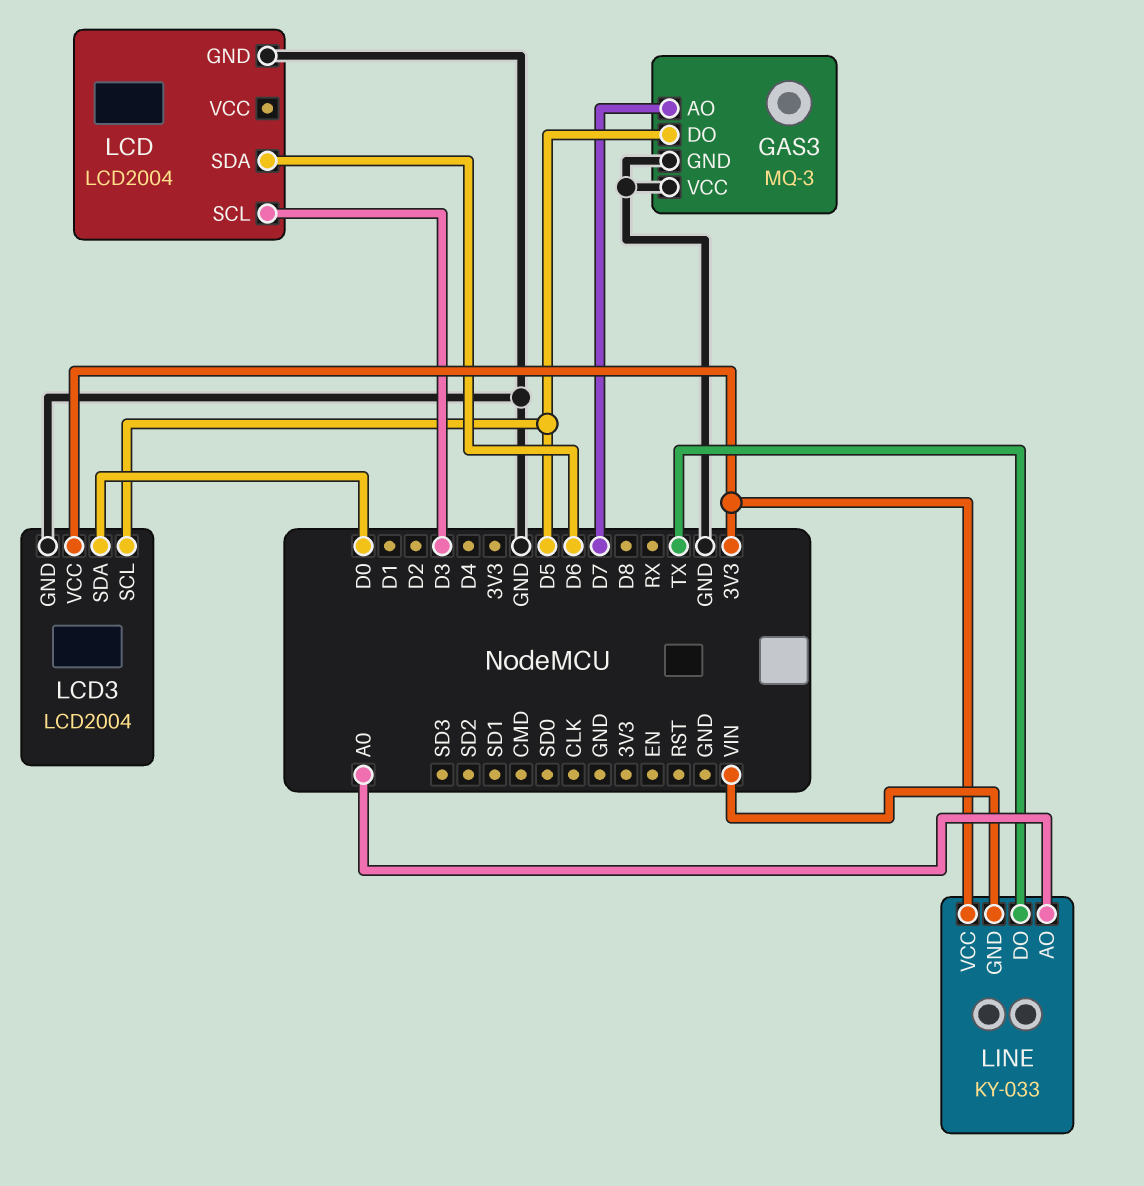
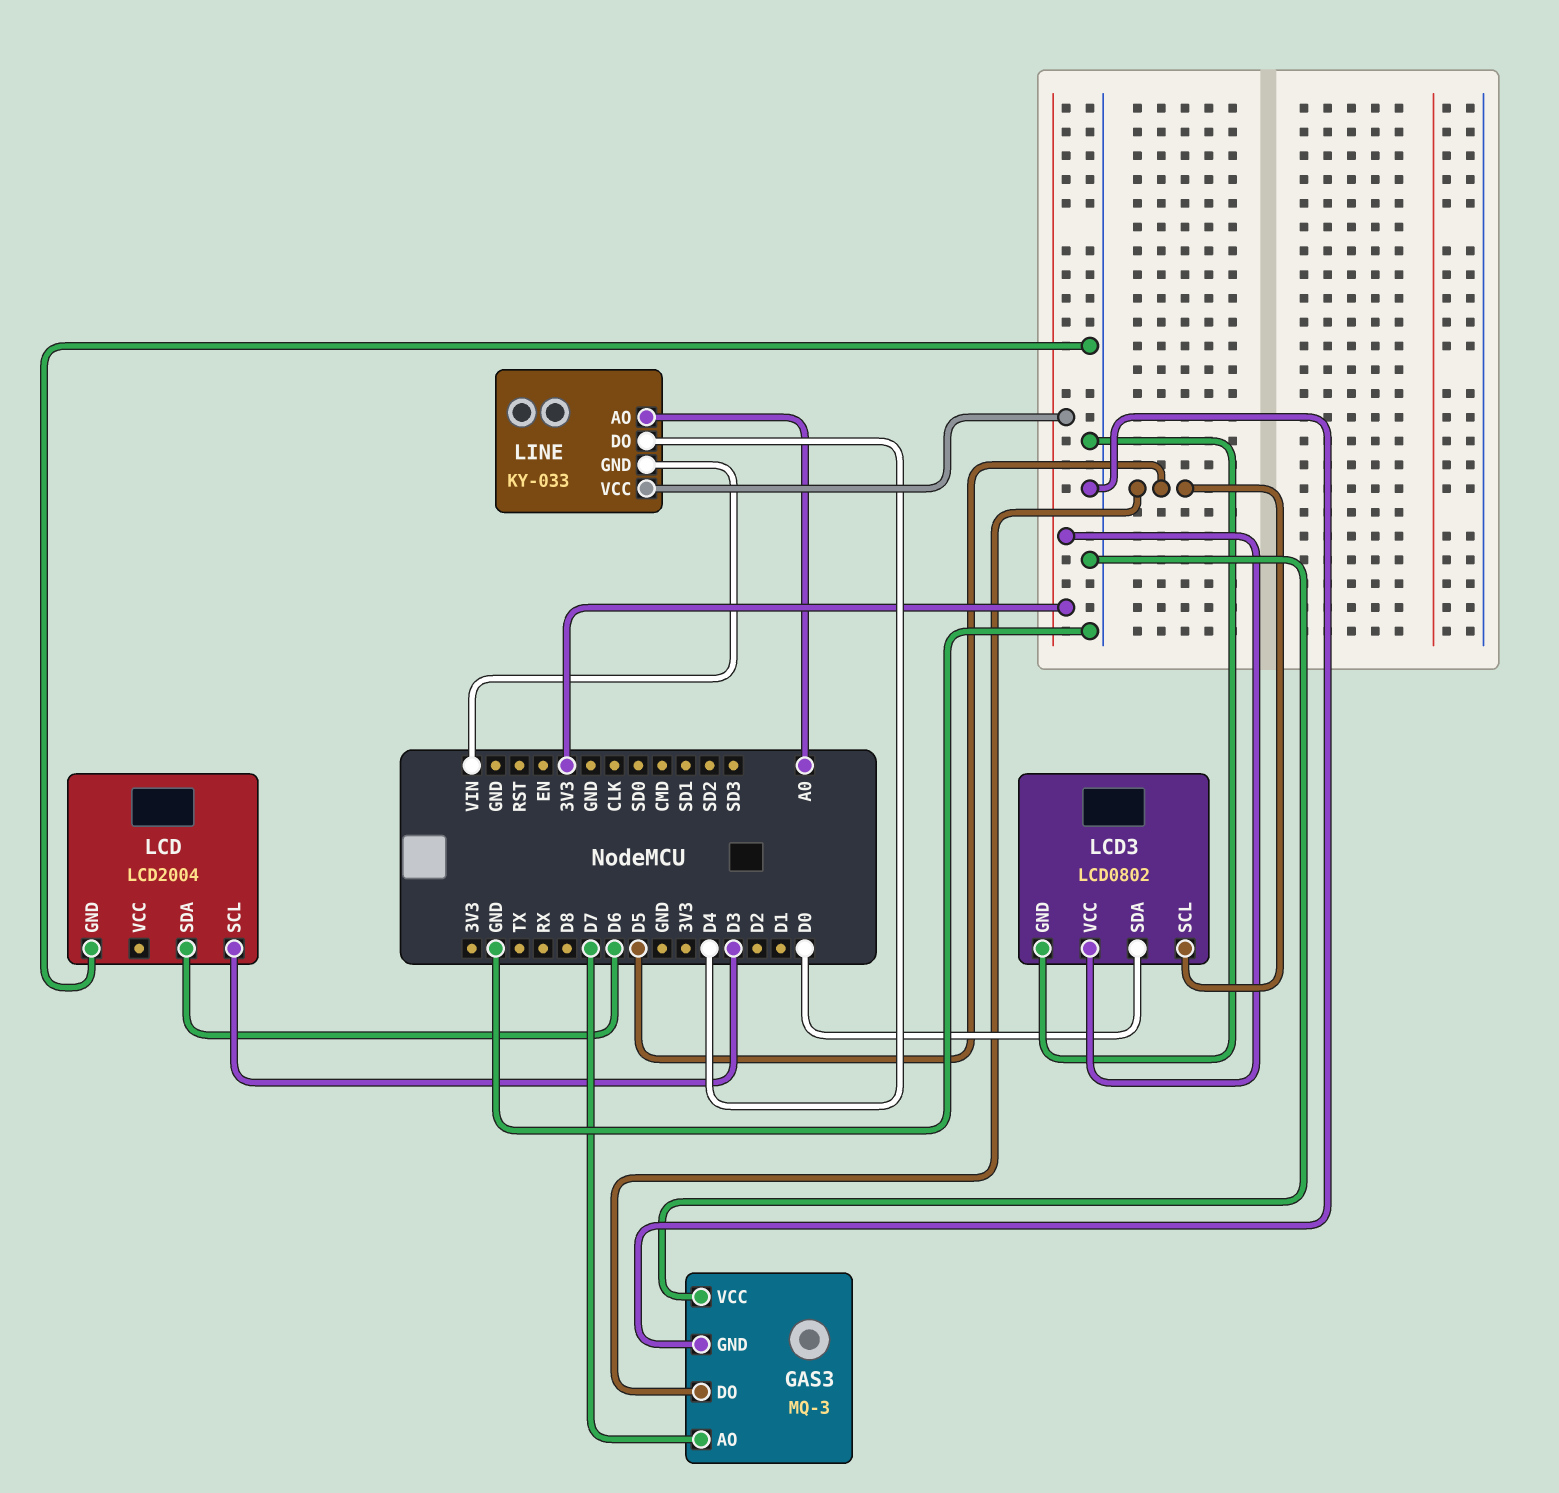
LCD3: LCD2004 -> LCD0802
LINE pin DO: TX -> D4

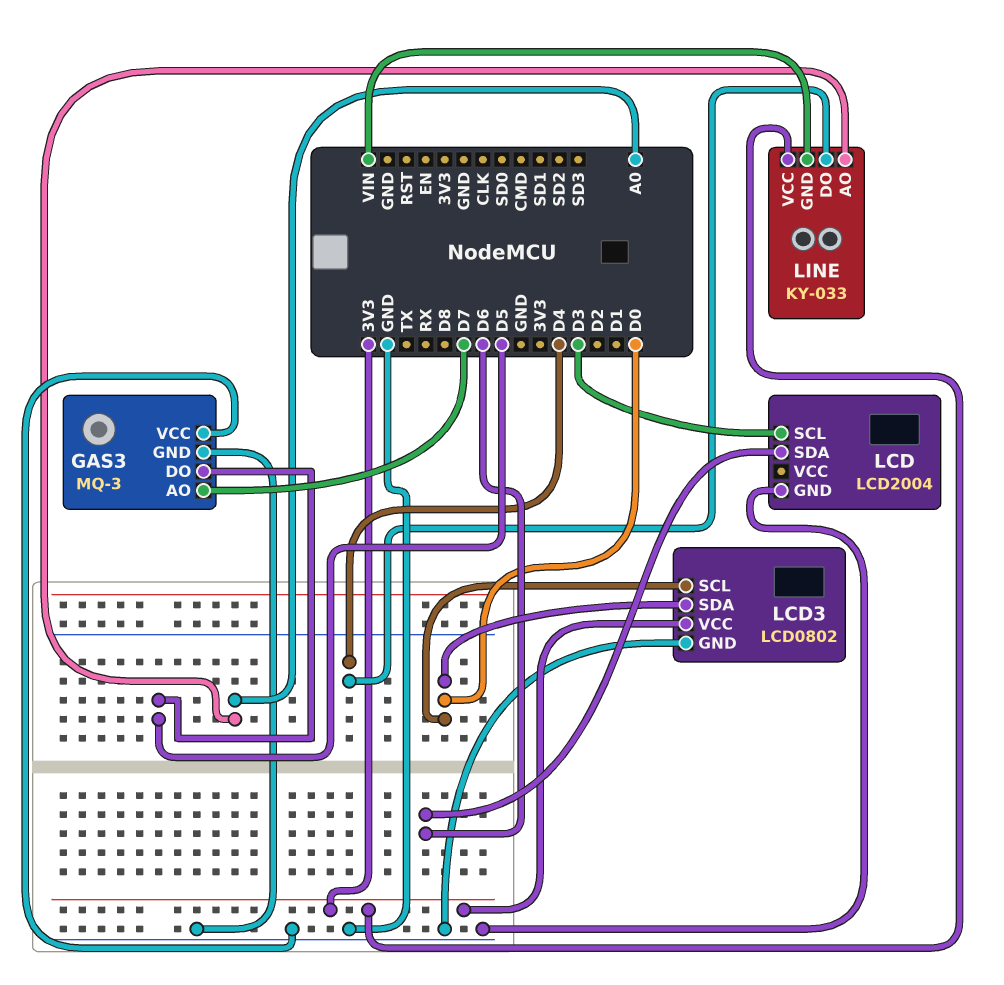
LCD3 pin SCL: D5 -> D0

